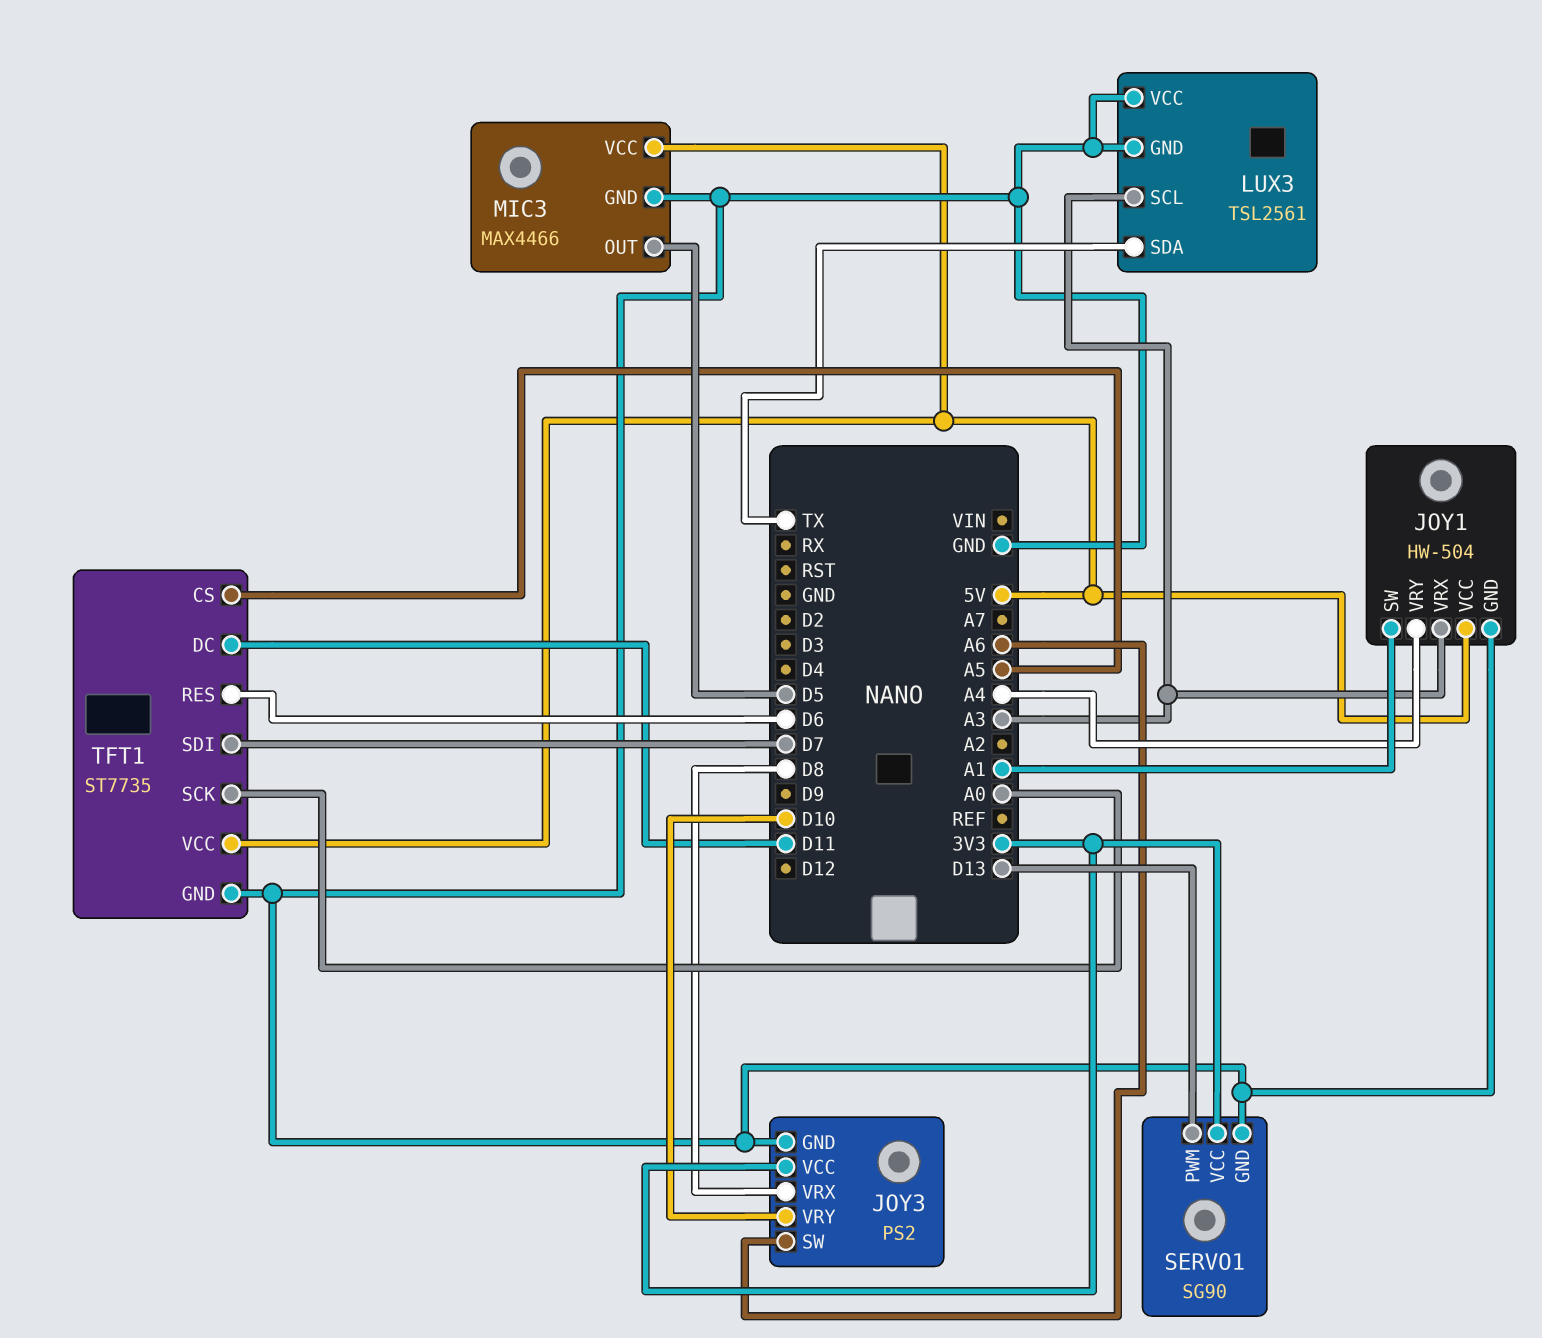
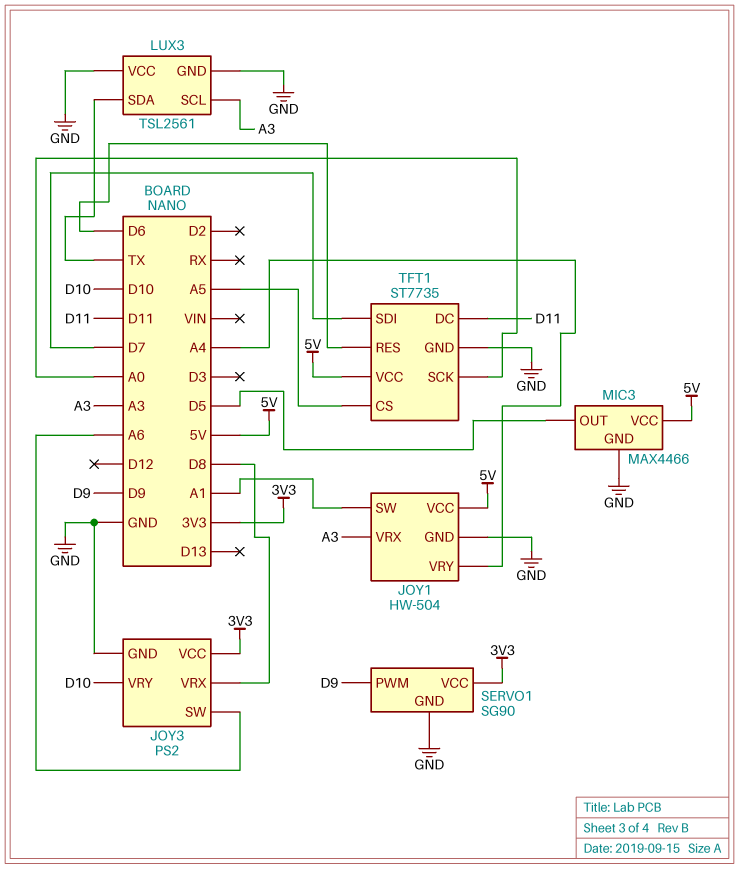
SERVO1 pin PWM: D13 -> D9

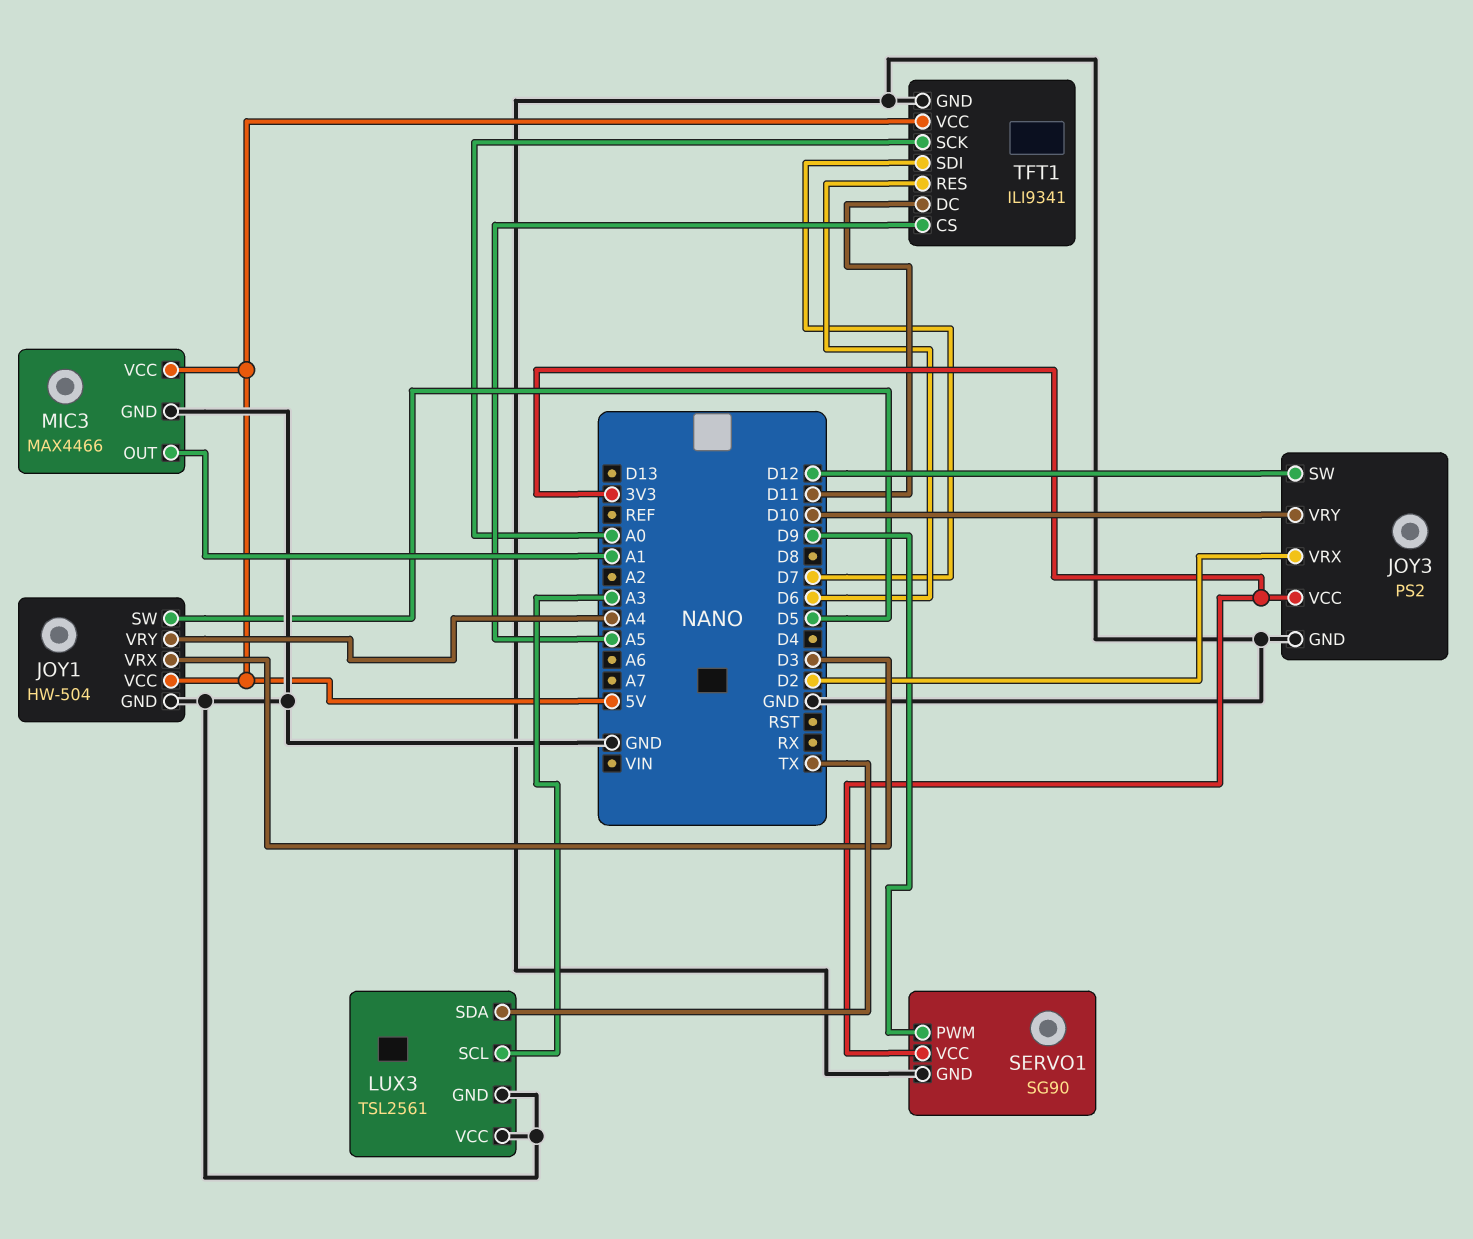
JOY1 pin SW: A1 -> D5
JOY1 pin VRX: A3 -> D3
JOY3 pin SW: A6 -> D12
JOY3 pin VRX: D8 -> D2
MIC3 pin OUT: D5 -> A1
TFT1: ST7735 -> ILI9341

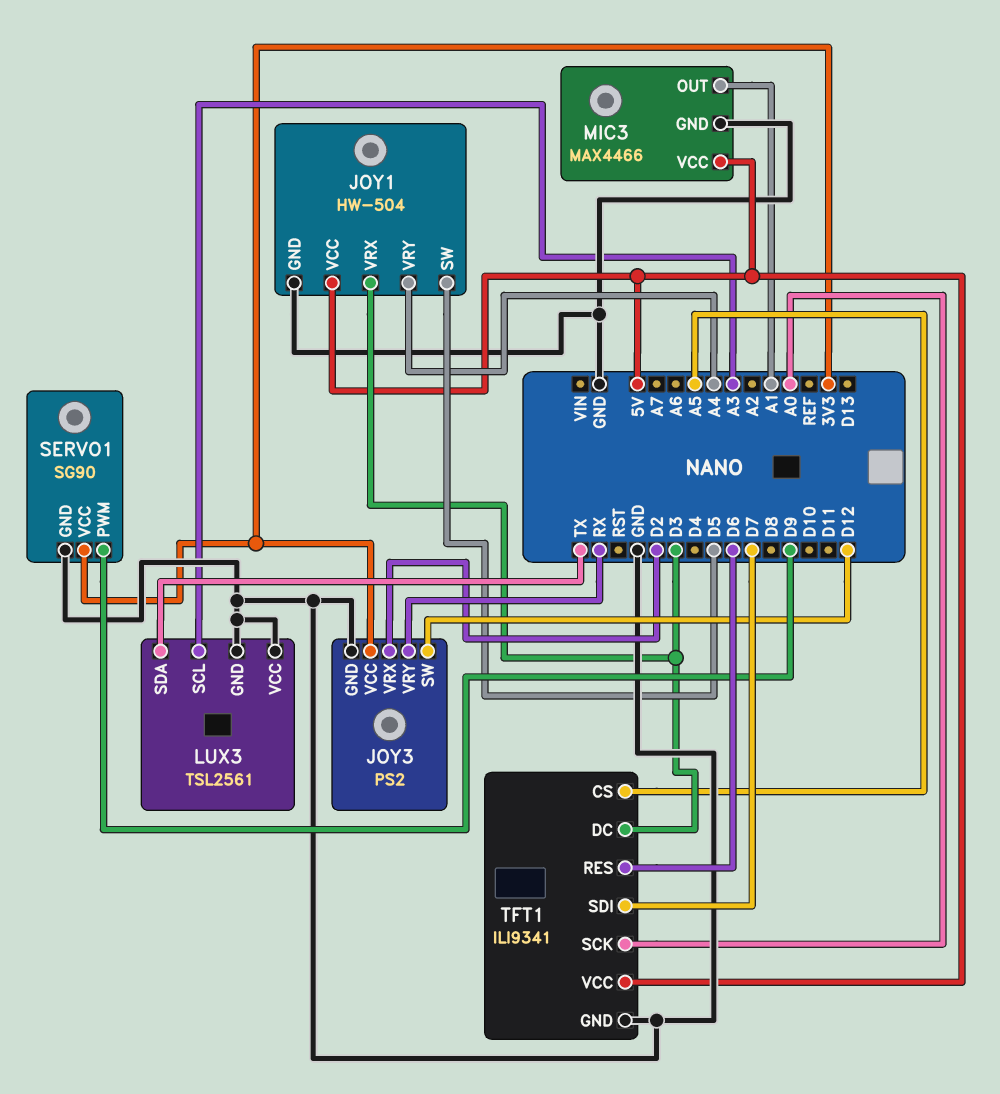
JOY3 pin VRY: D10 -> RX
TFT1 pin DC: D11 -> D3

